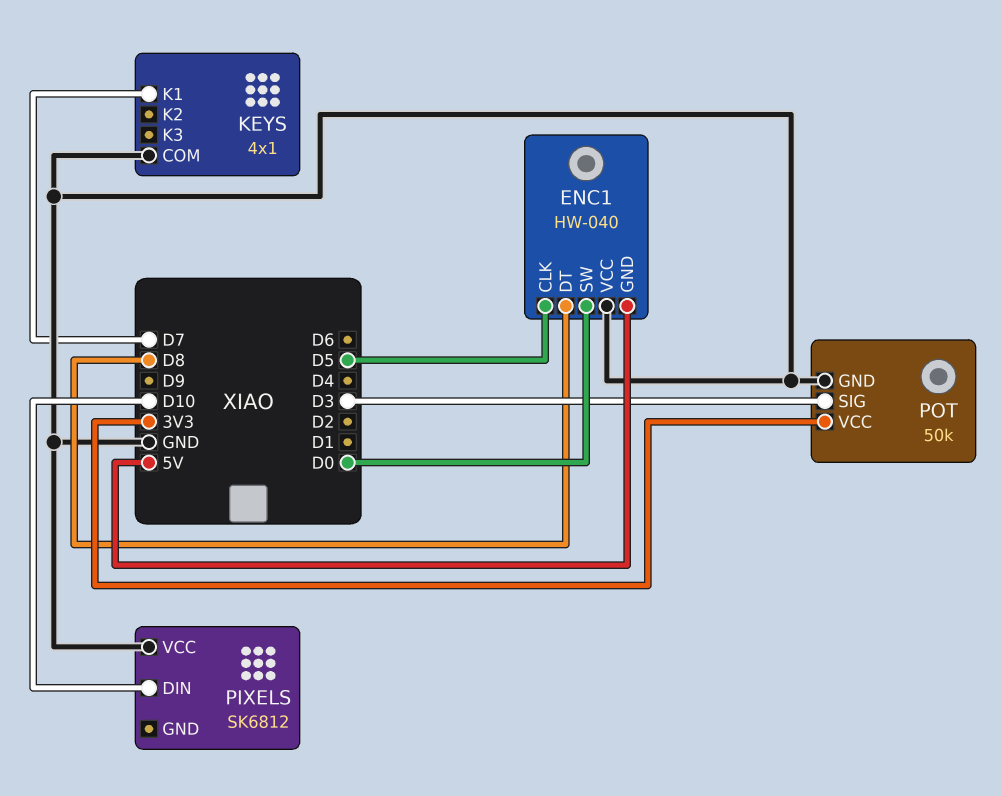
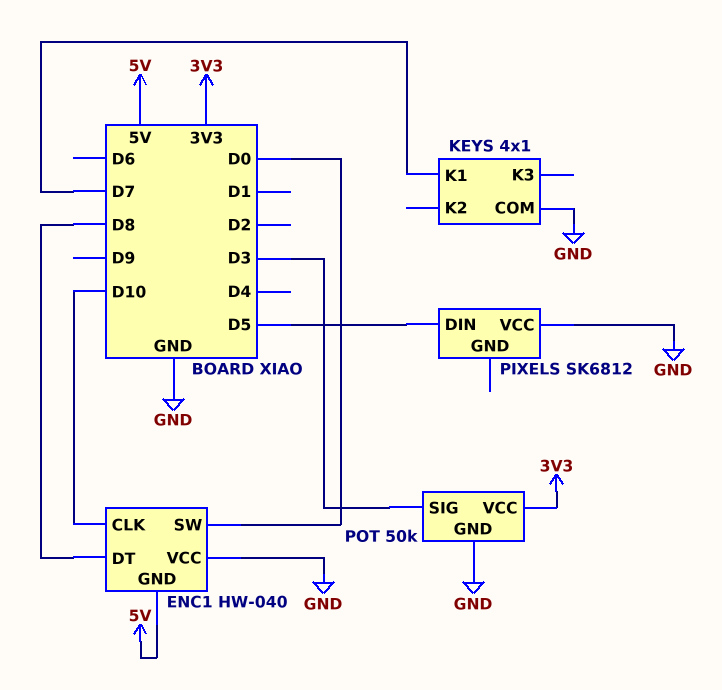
ENC1 pin CLK: D5 -> D10
PIXELS pin DIN: D10 -> D5

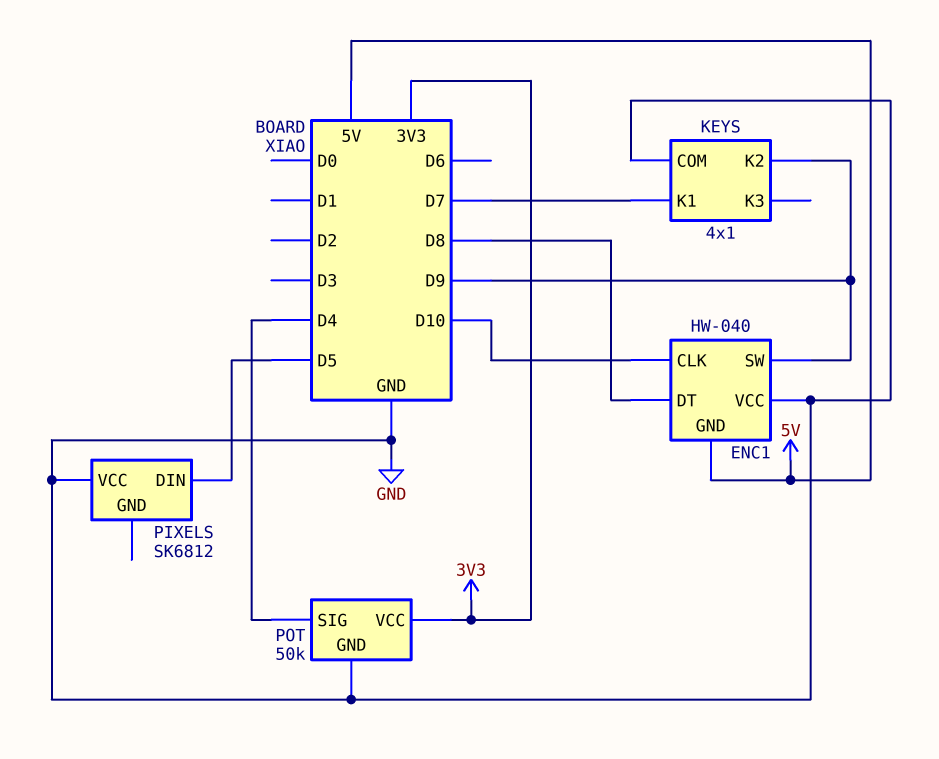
ENC1 pin SW: D0 -> D9
KEYS pin K2: none -> D9
POT pin SIG: D3 -> D4

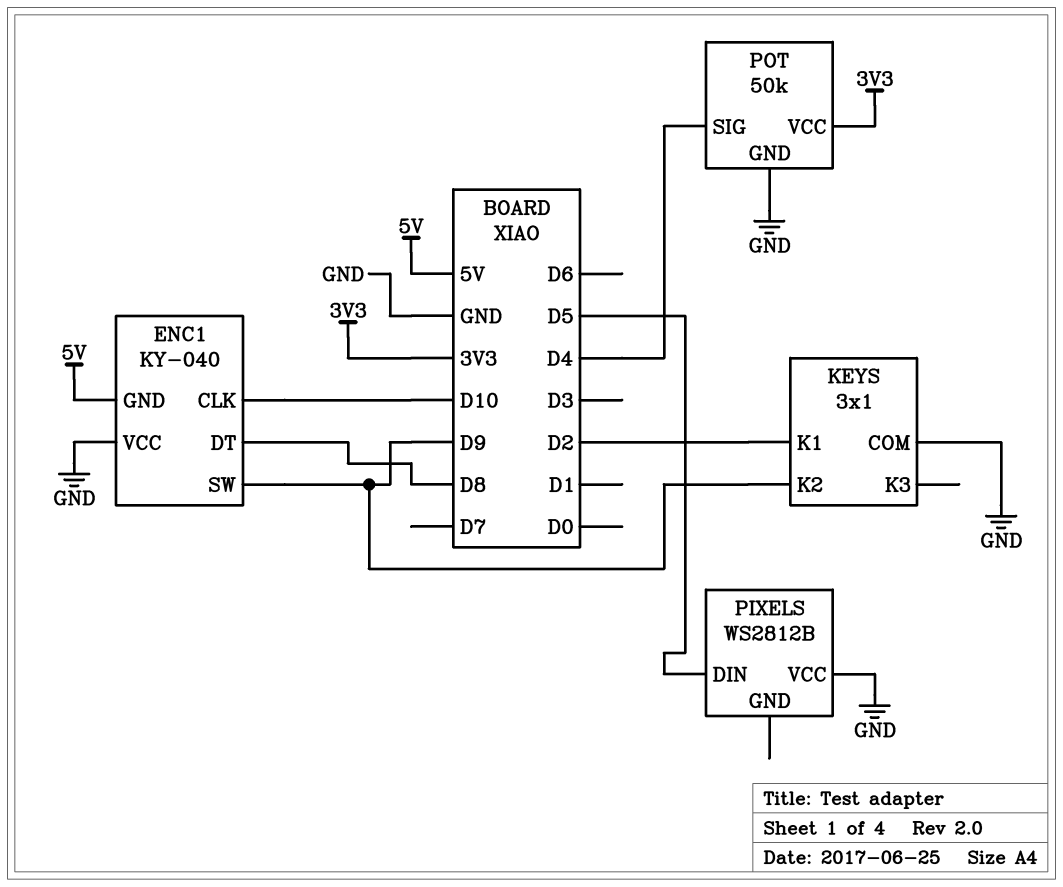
ENC1: HW-040 -> KY-040
KEYS: 4x1 -> 3x1
KEYS pin K1: D7 -> D2
PIXELS: SK6812 -> WS2812B

